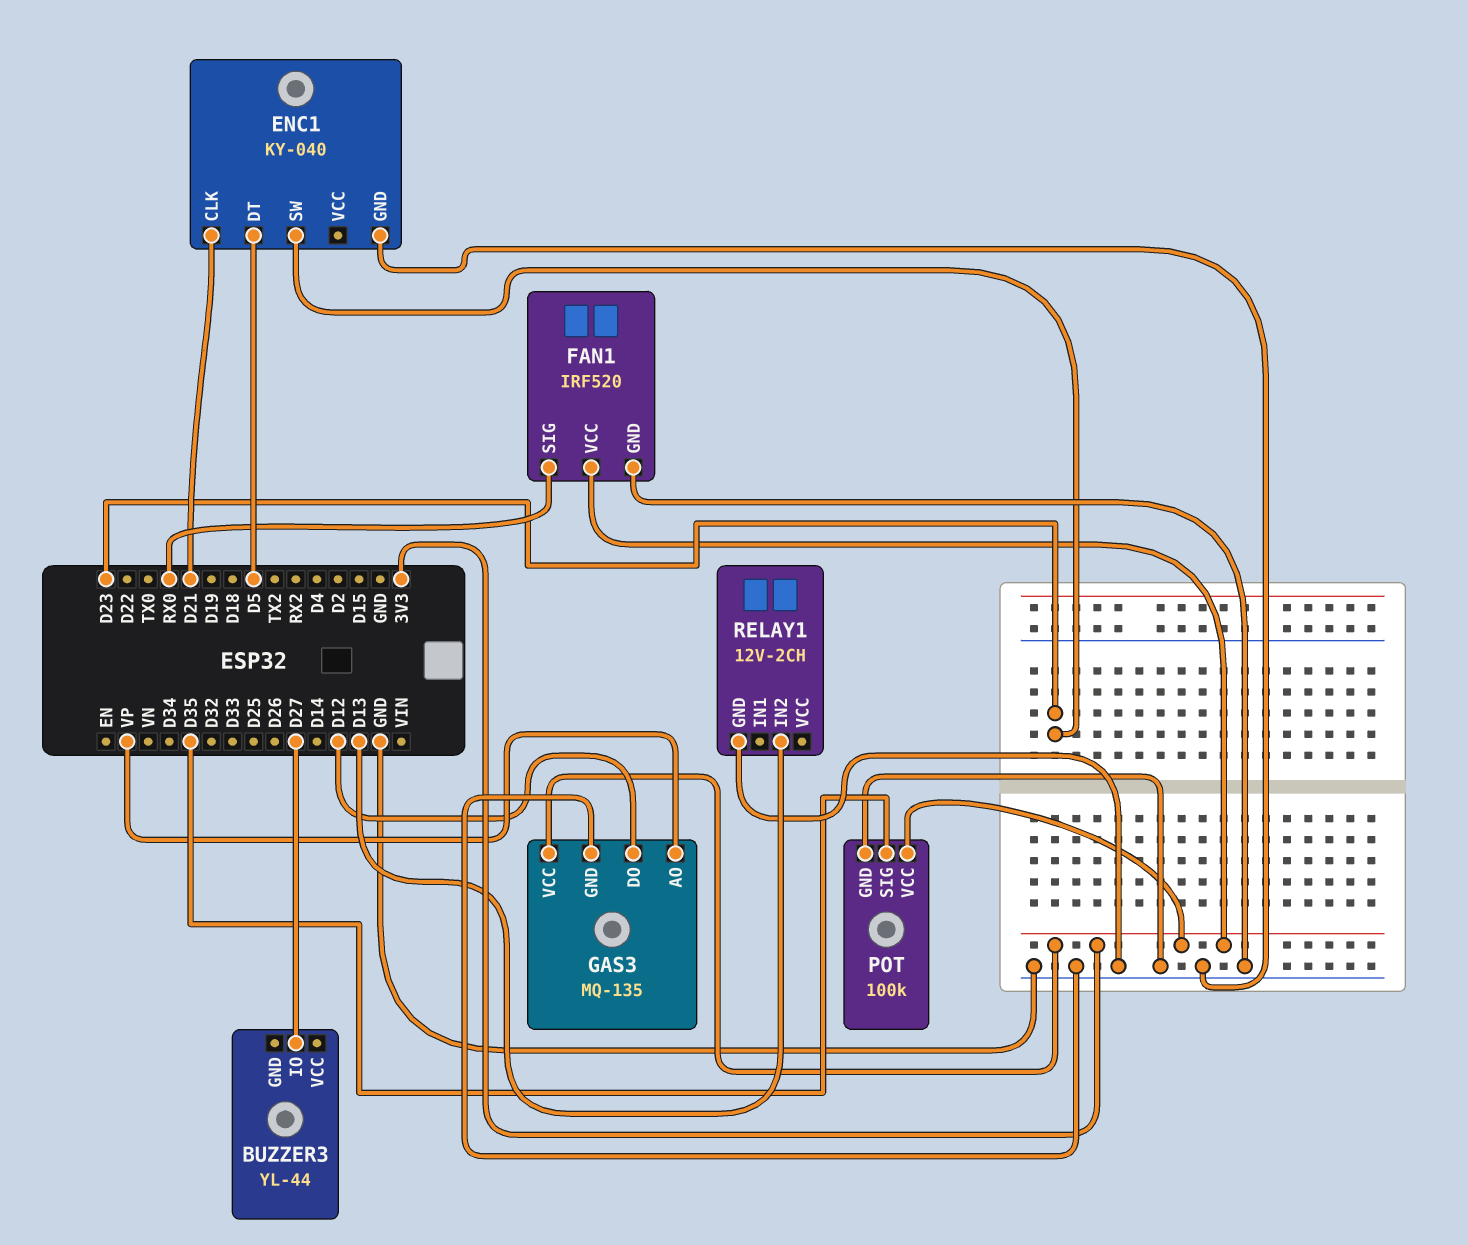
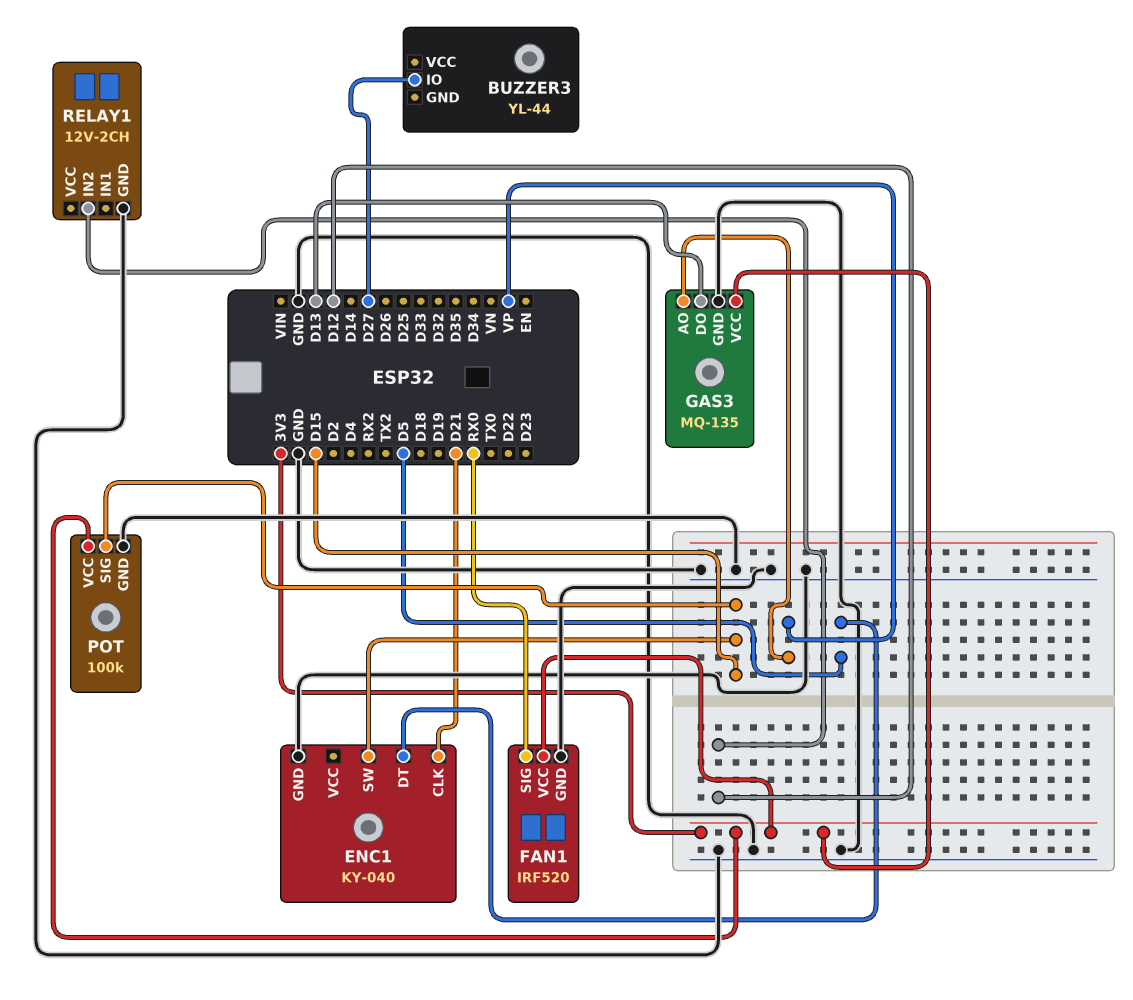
ENC1 pin SW: D23 -> D15
GAS3 pin DO: D12 -> D13
POT pin SIG: D35 -> D15
RELAY1 pin IN2: D13 -> D12

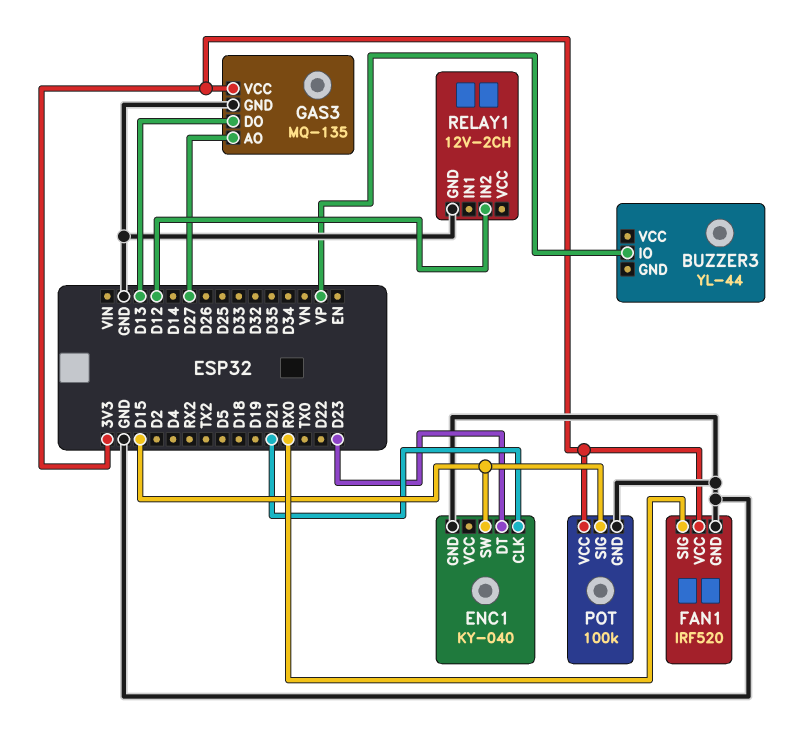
BUZZER3 pin IO: D27 -> VP
ENC1 pin DT: D5 -> D23
GAS3 pin AO: VP -> D27

